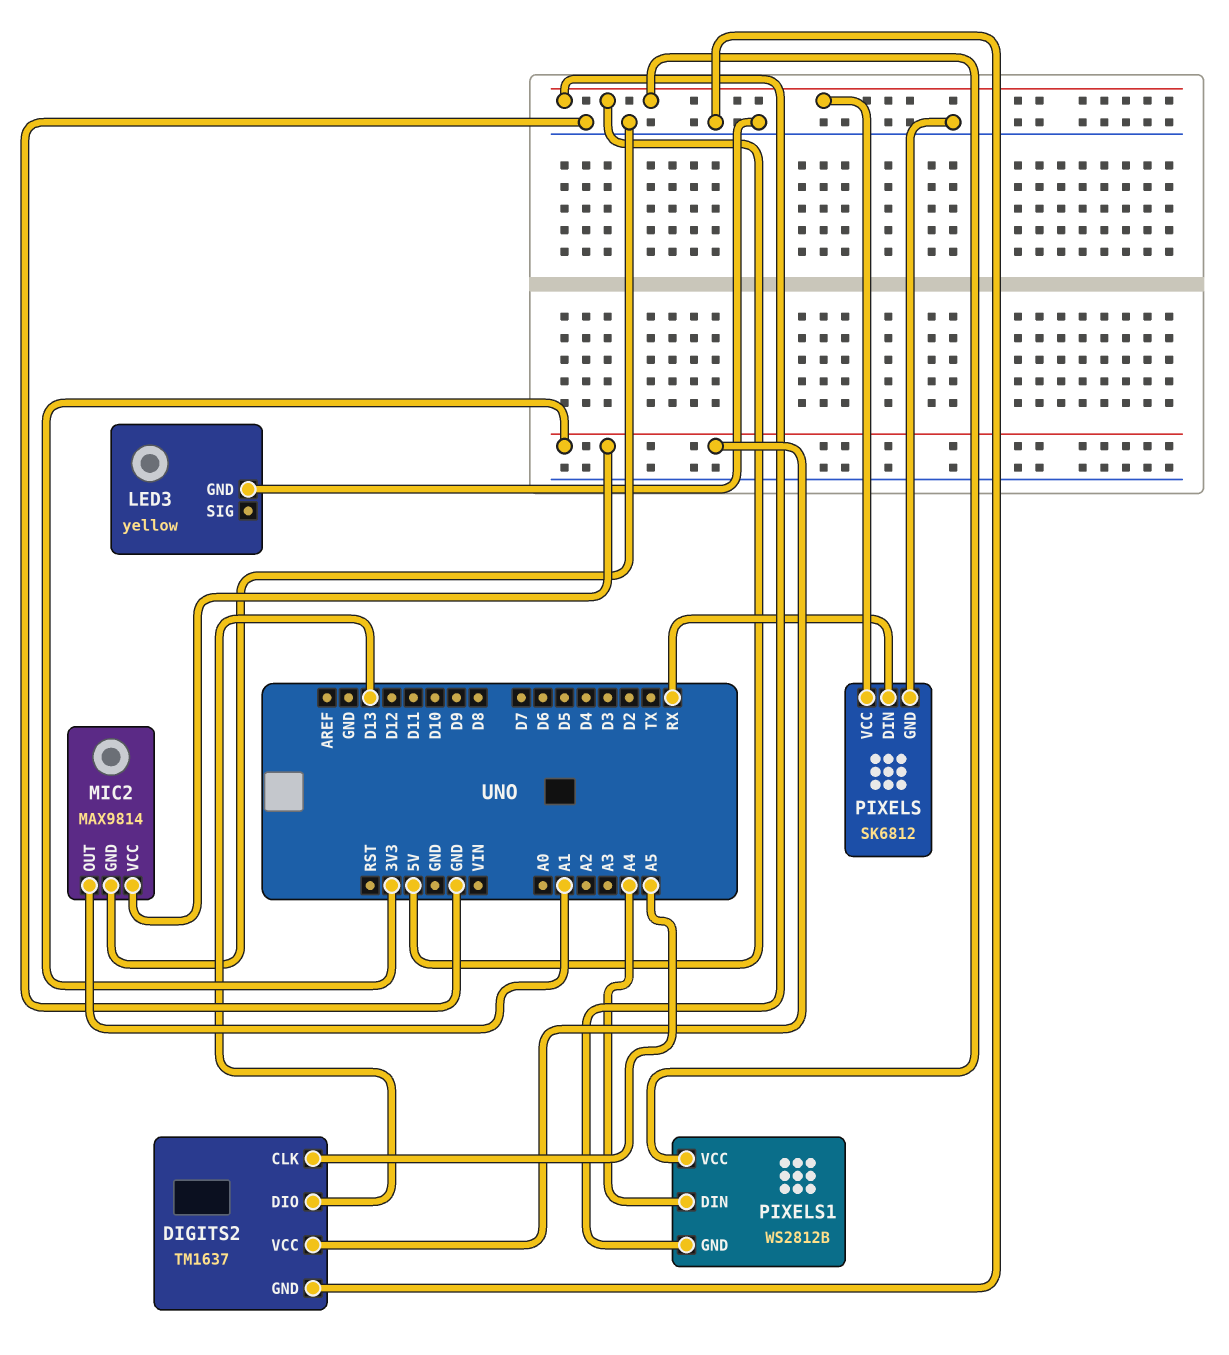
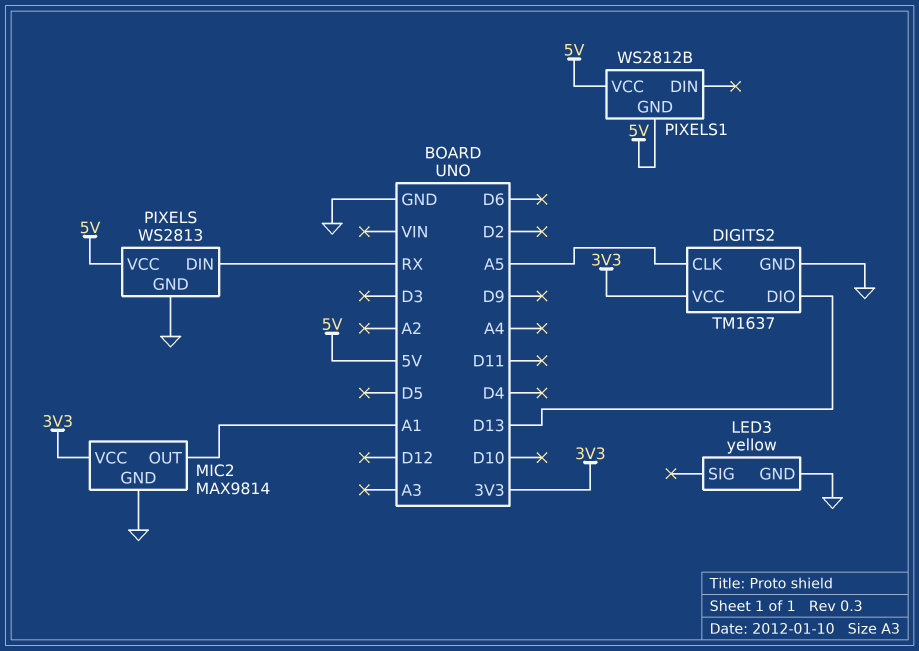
PIXELS: SK6812 -> WS2813
PIXELS1 pin DIN: A4 -> none

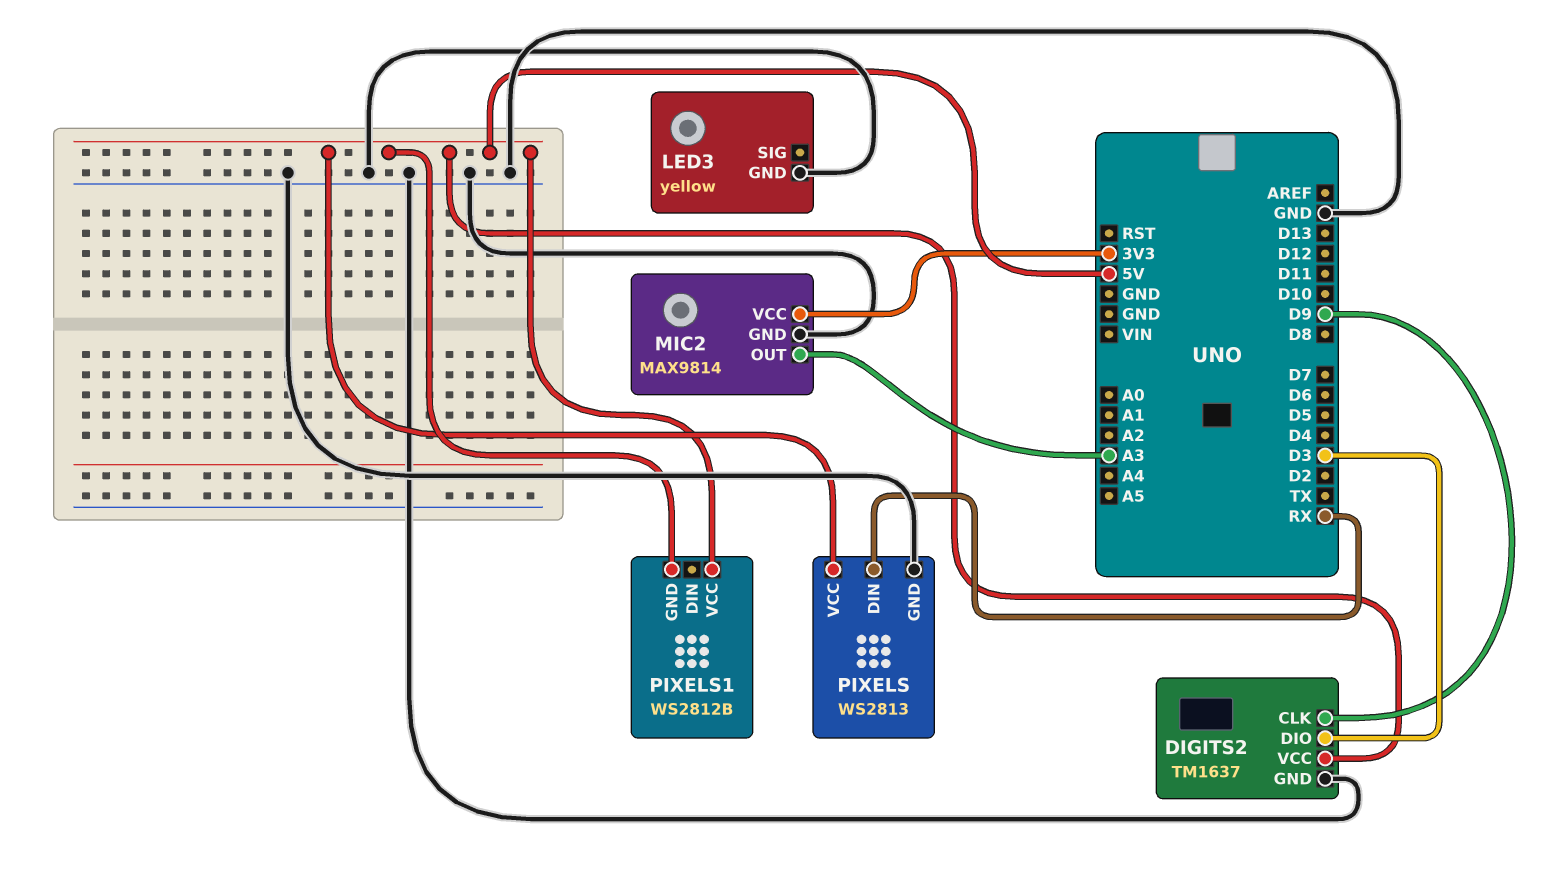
DIGITS2 pin CLK: A5 -> D9
DIGITS2 pin DIO: D13 -> D3
DIGITS2 pin VCC: 3V3 -> 5V
MIC2 pin OUT: A1 -> A3

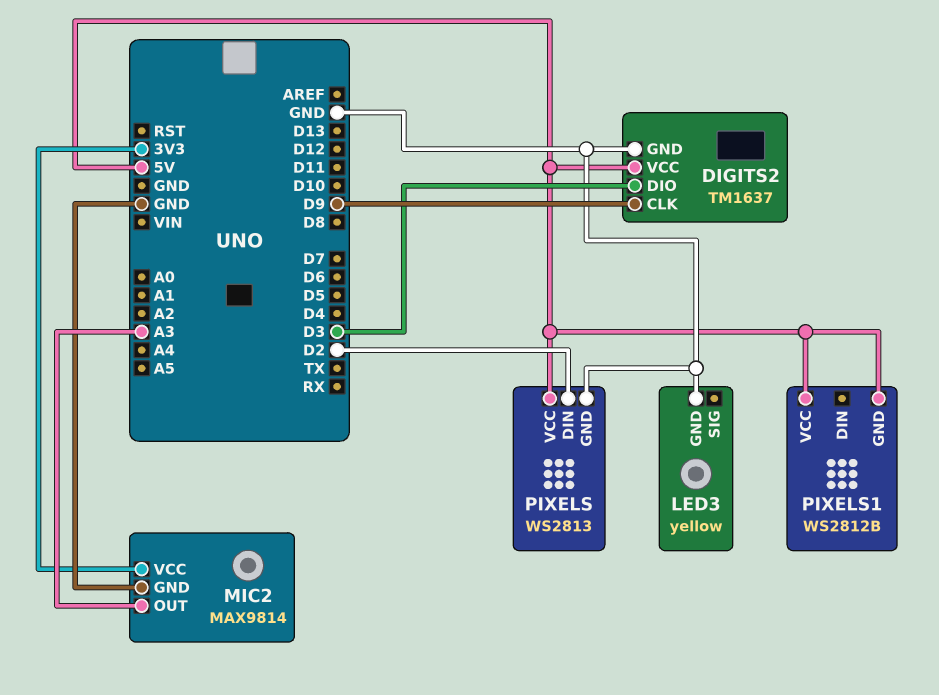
PIXELS pin DIN: RX -> D2

